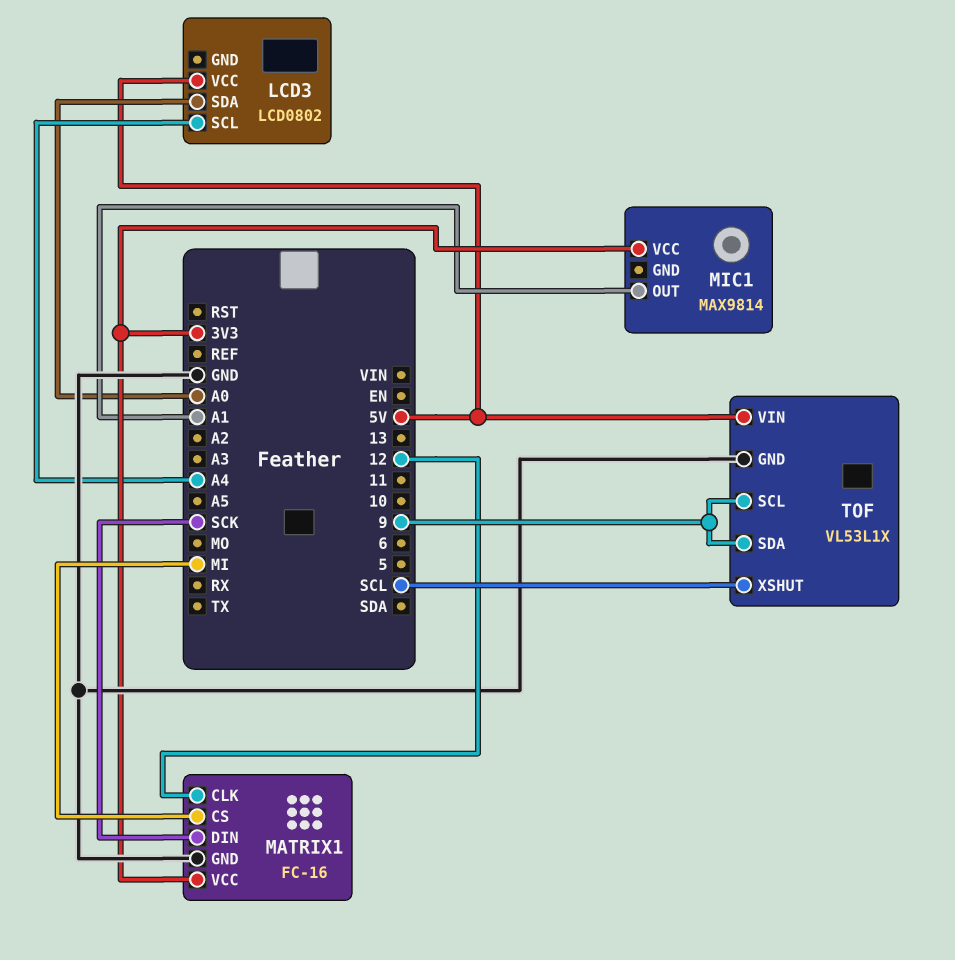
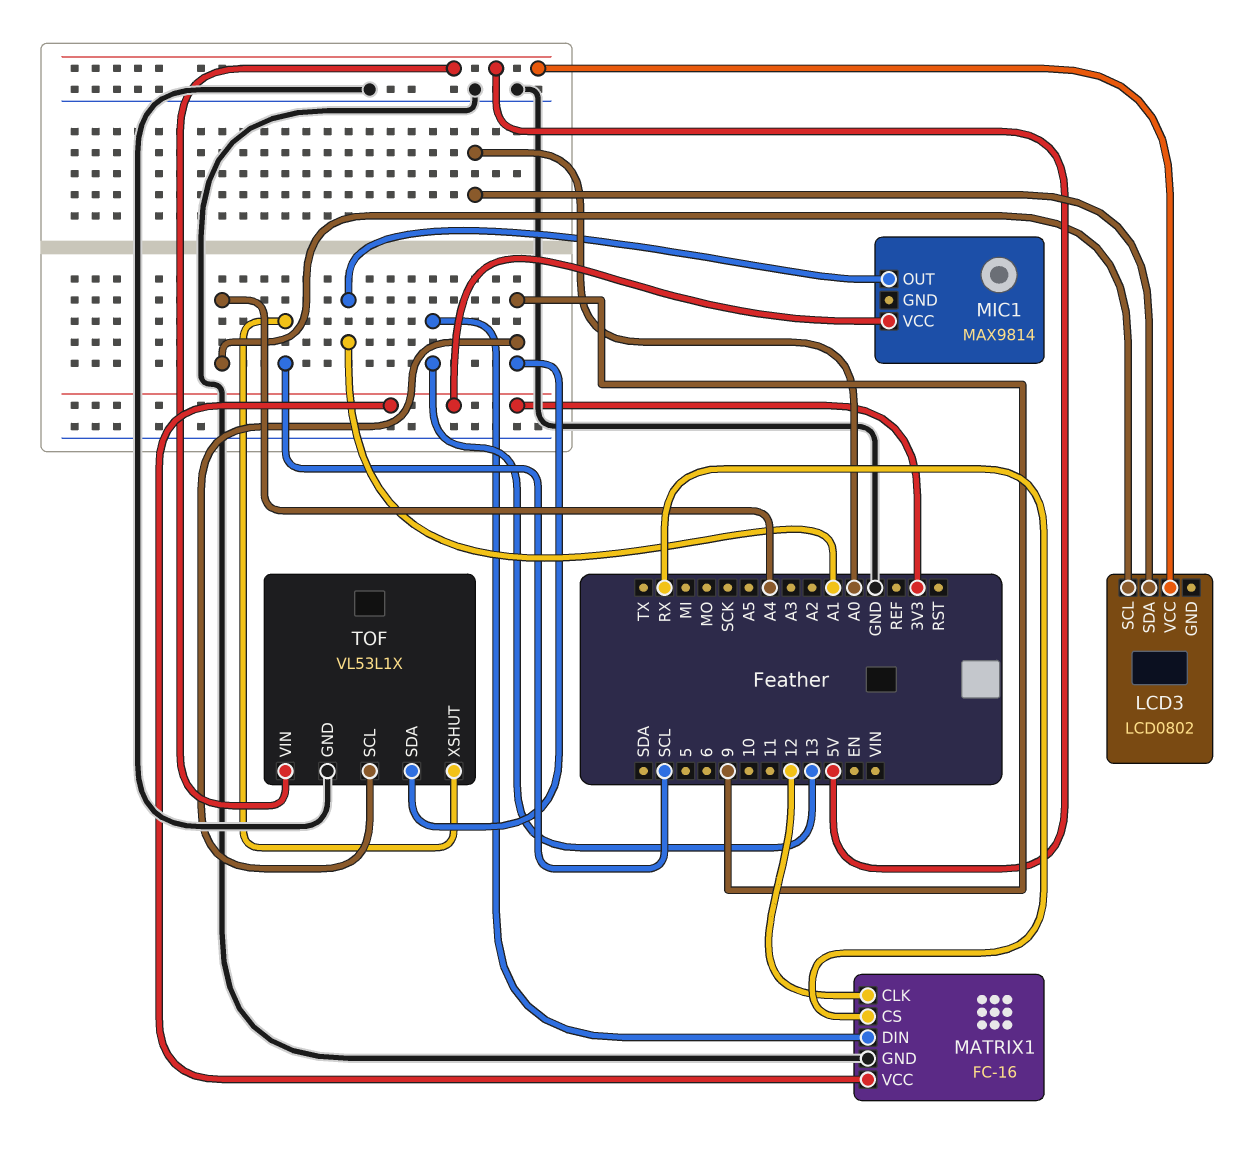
MATRIX1 pin CS: MI -> RX
MATRIX1 pin DIN: SCK -> 13

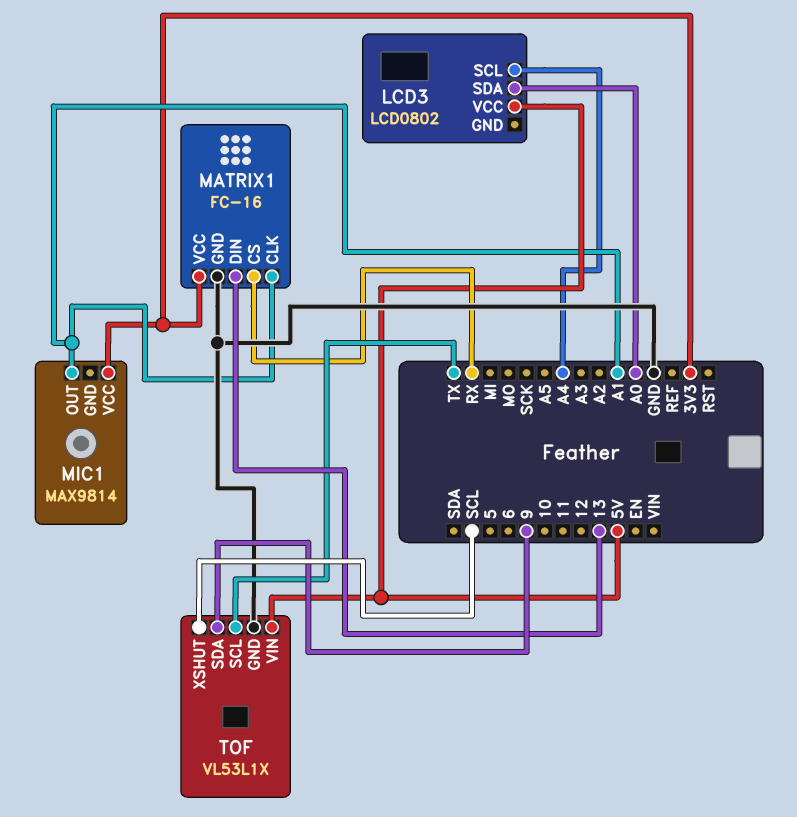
MATRIX1 pin CLK: 12 -> A1
TOF pin SCL: 9 -> TX

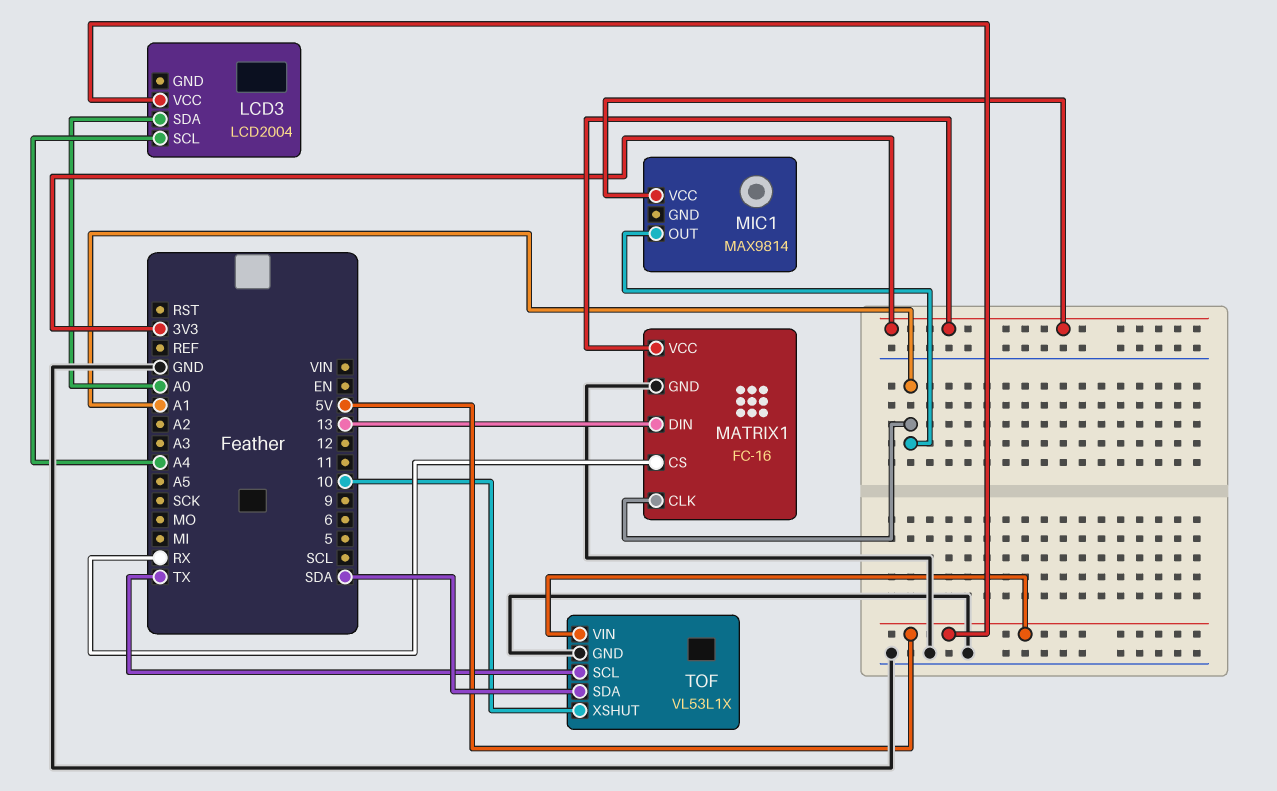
LCD3: LCD0802 -> LCD2004
TOF pin SDA: 9 -> SDA
TOF pin XSHUT: SCL -> 10

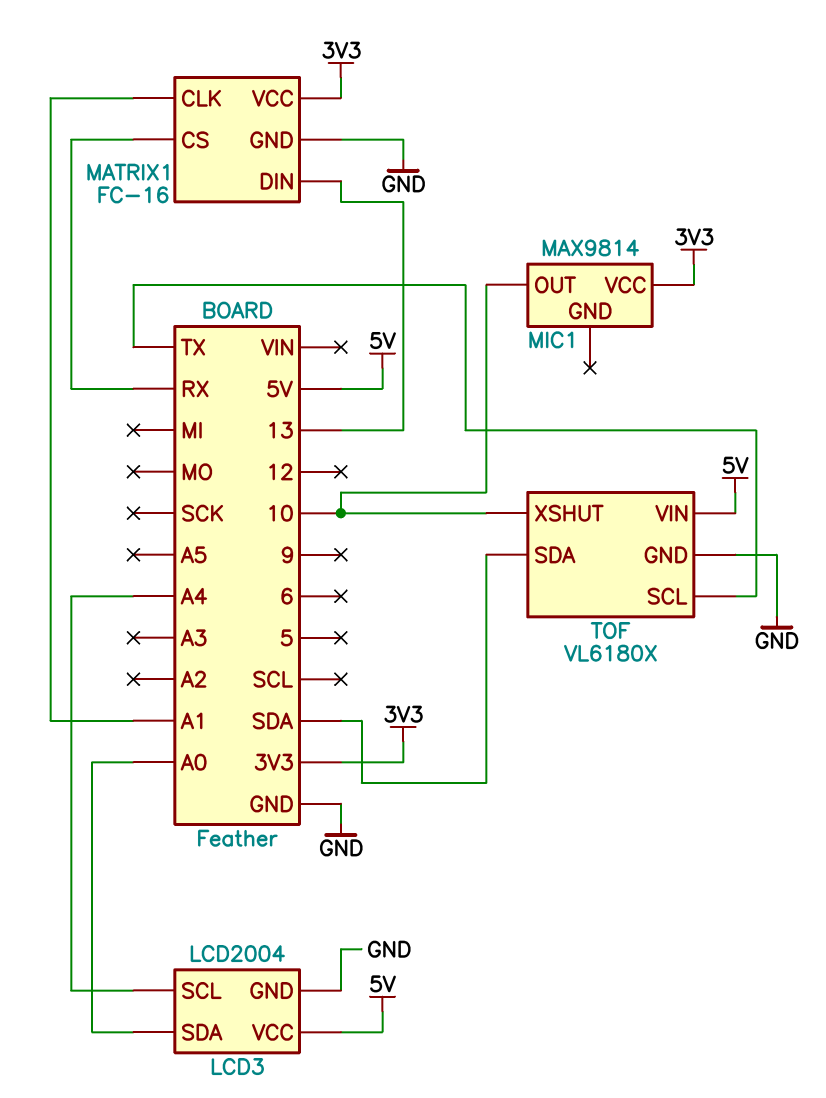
LCD3 pin GND: none -> GND
MIC1 pin OUT: A1 -> 10
TOF: VL53L1X -> VL6180X

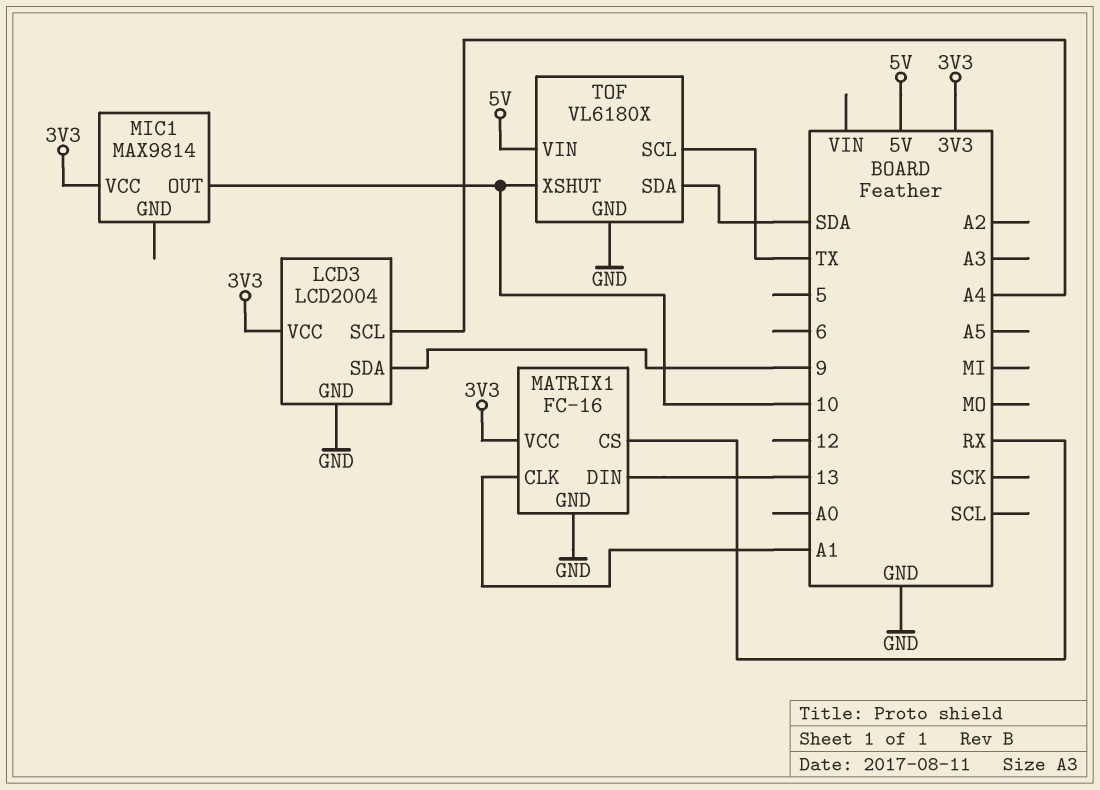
LCD3 pin SDA: A0 -> 9
LCD3 pin VCC: 5V -> 3V3

